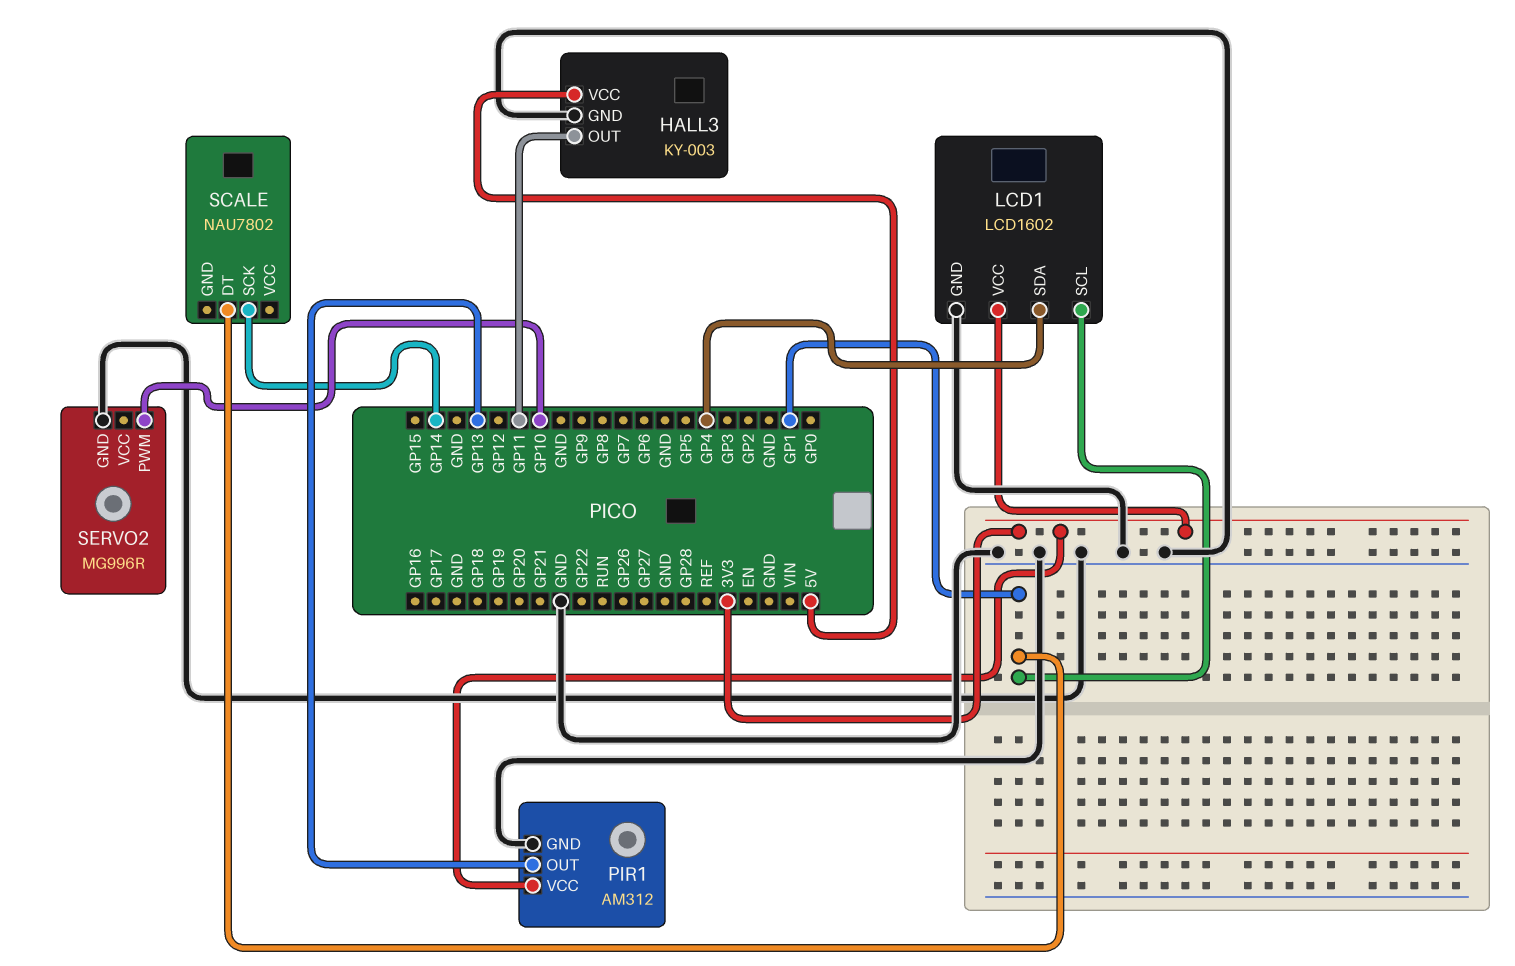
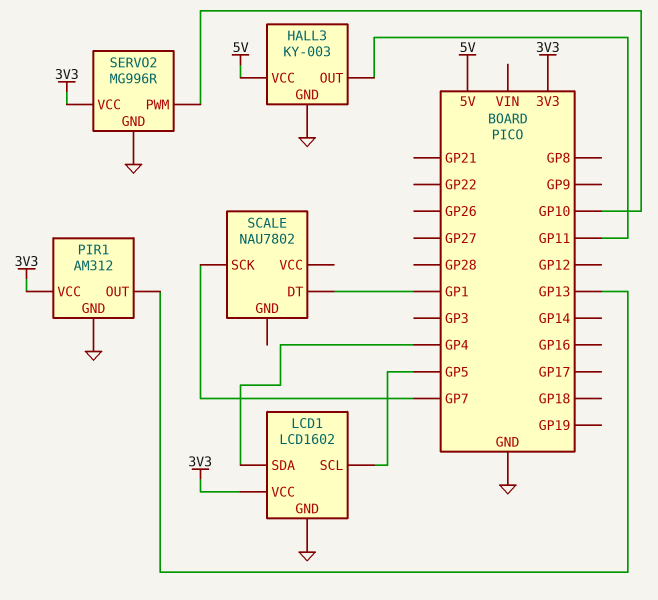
LCD1 pin SCL: GP1 -> GP5
SCALE pin SCK: GP14 -> GP7
SERVO2 pin VCC: none -> 3V3

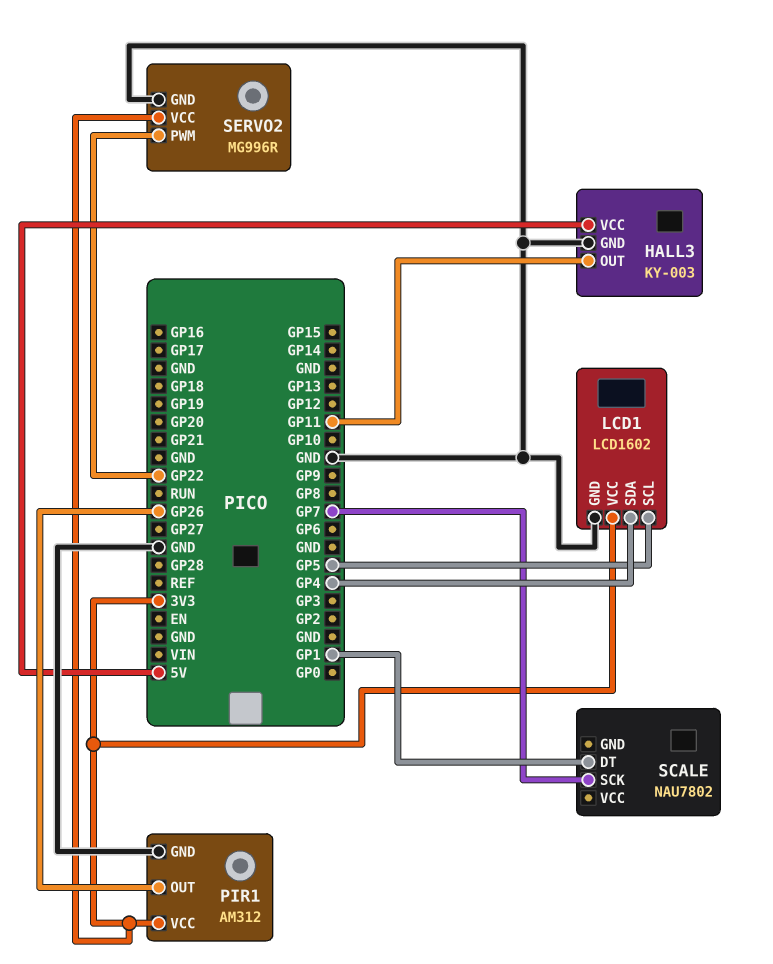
PIR1 pin OUT: GP13 -> GP26
SERVO2 pin PWM: GP10 -> GP22

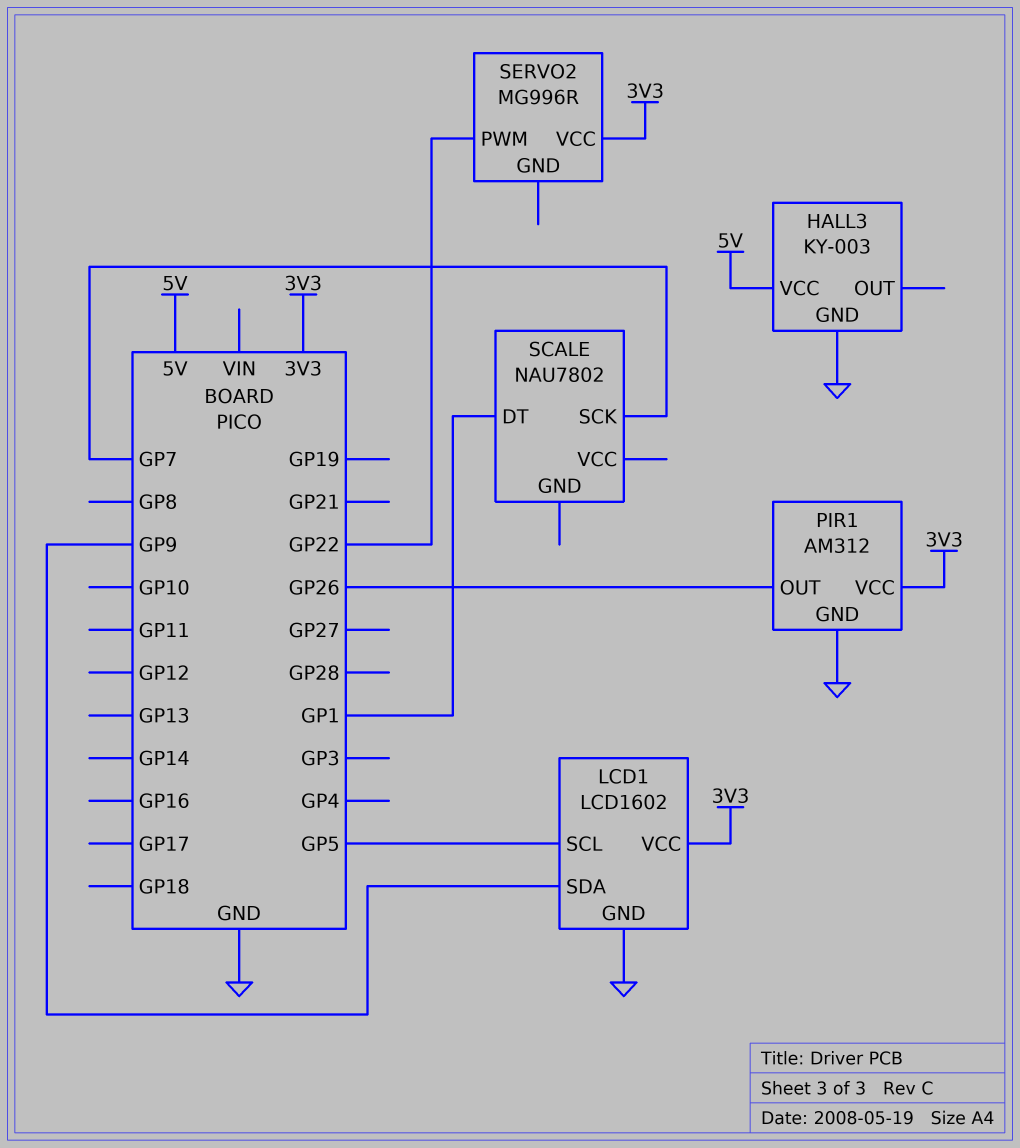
HALL3 pin OUT: GP11 -> none
LCD1 pin SDA: GP4 -> GP9
SERVO2 pin GND: GND -> none

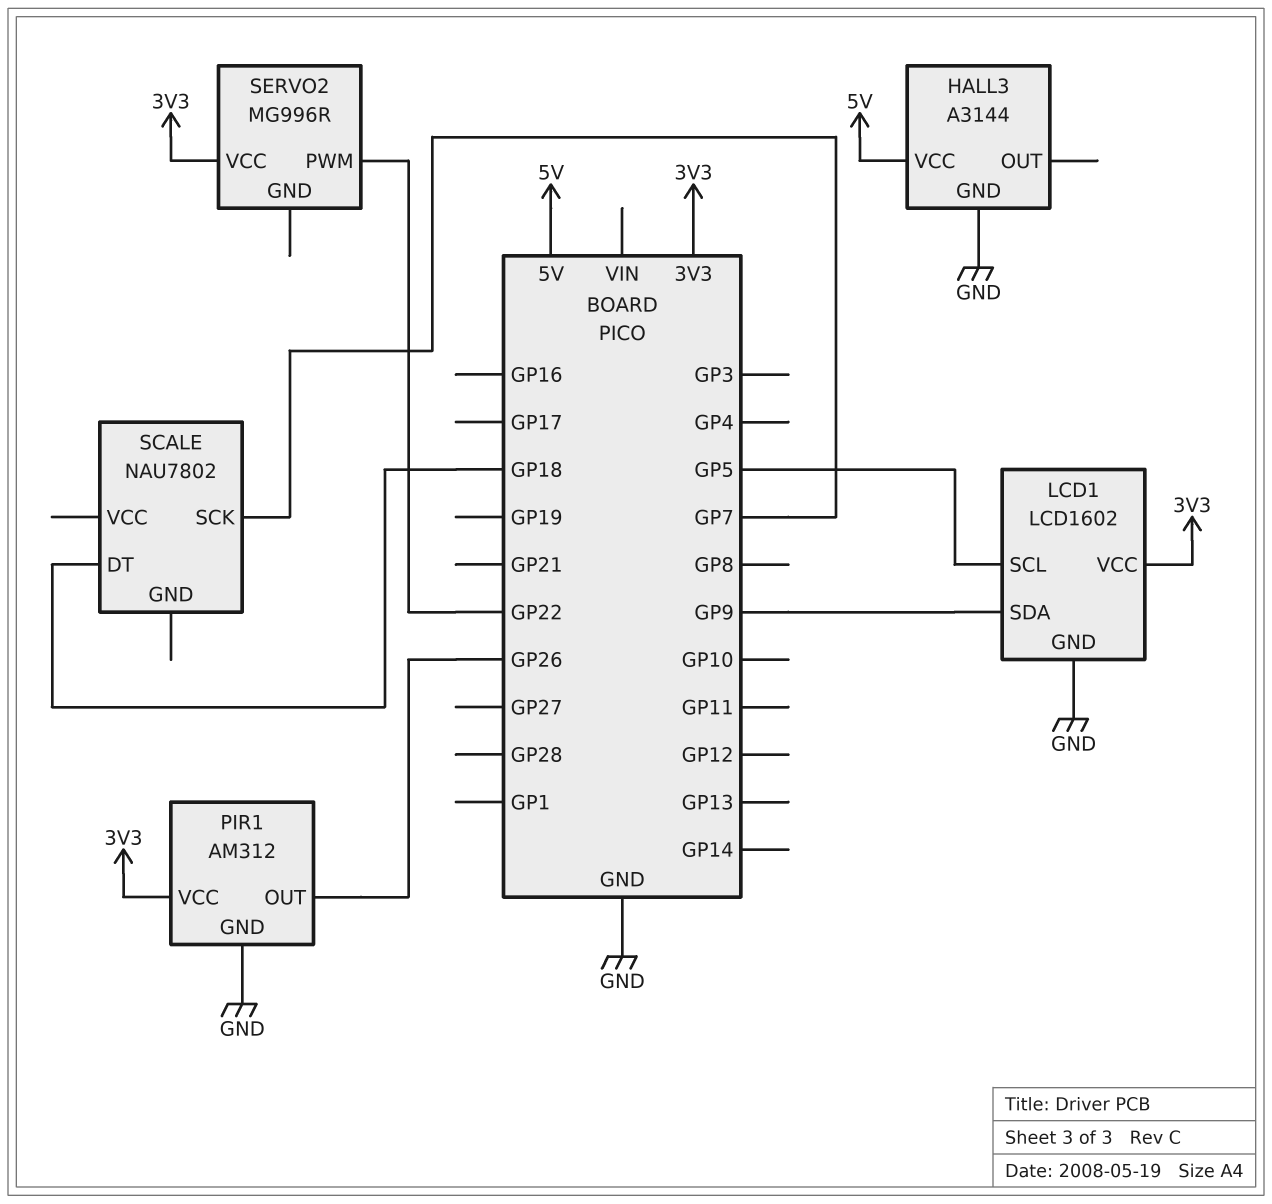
HALL3: KY-003 -> A3144
SCALE pin DT: GP1 -> GP18

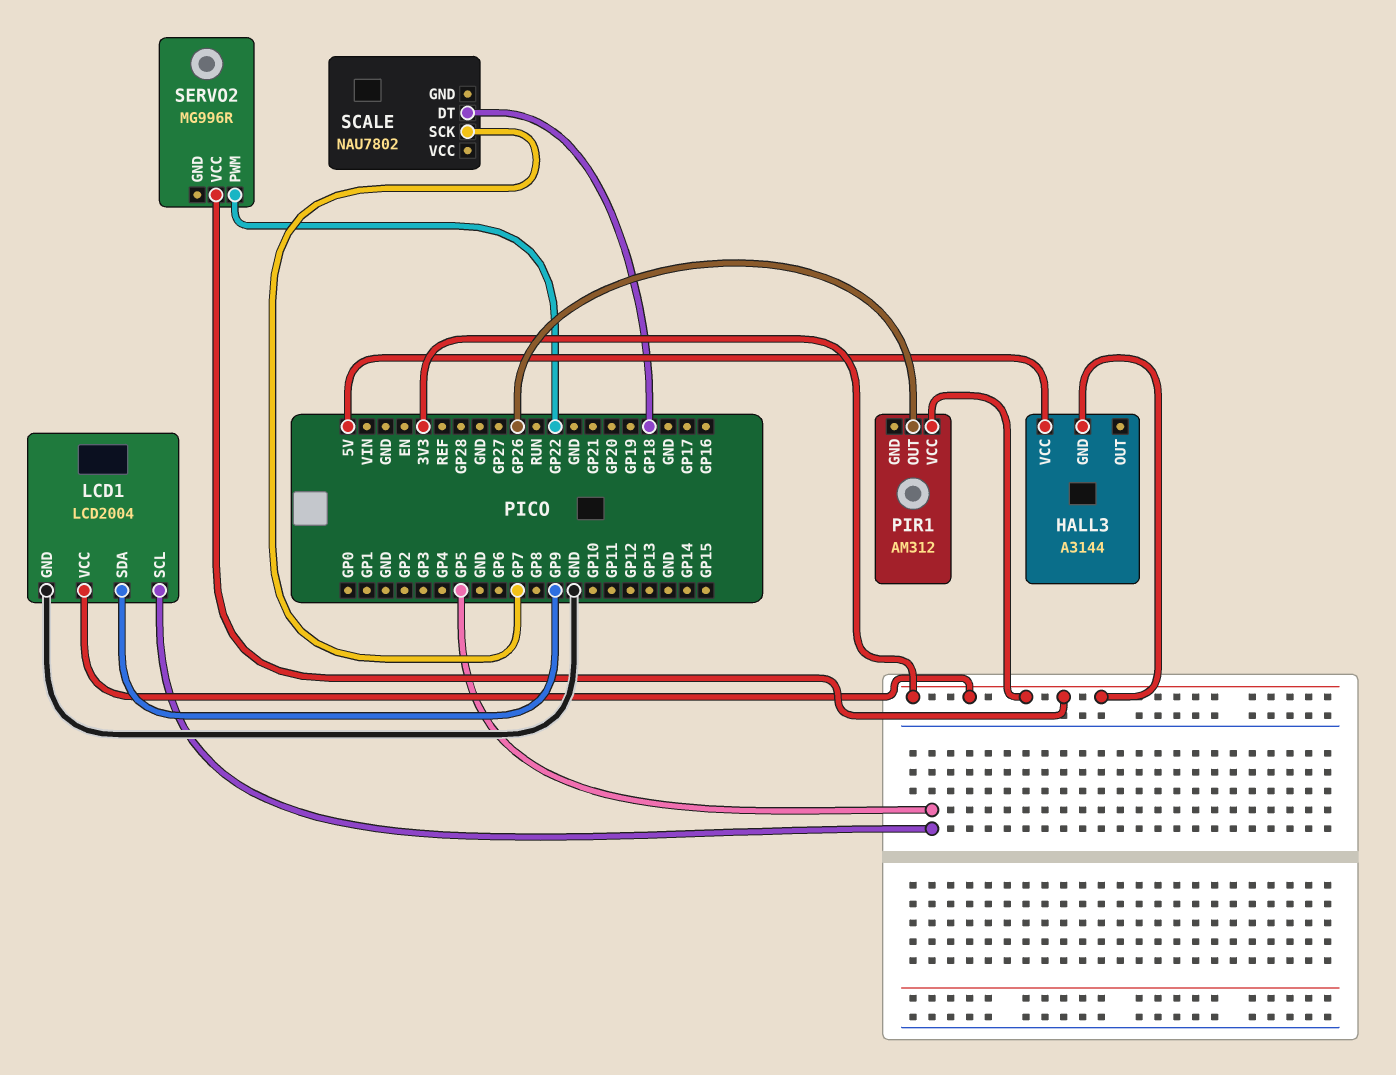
HALL3 pin GND: GND -> 3V3
LCD1: LCD1602 -> LCD2004
PIR1 pin GND: GND -> none

